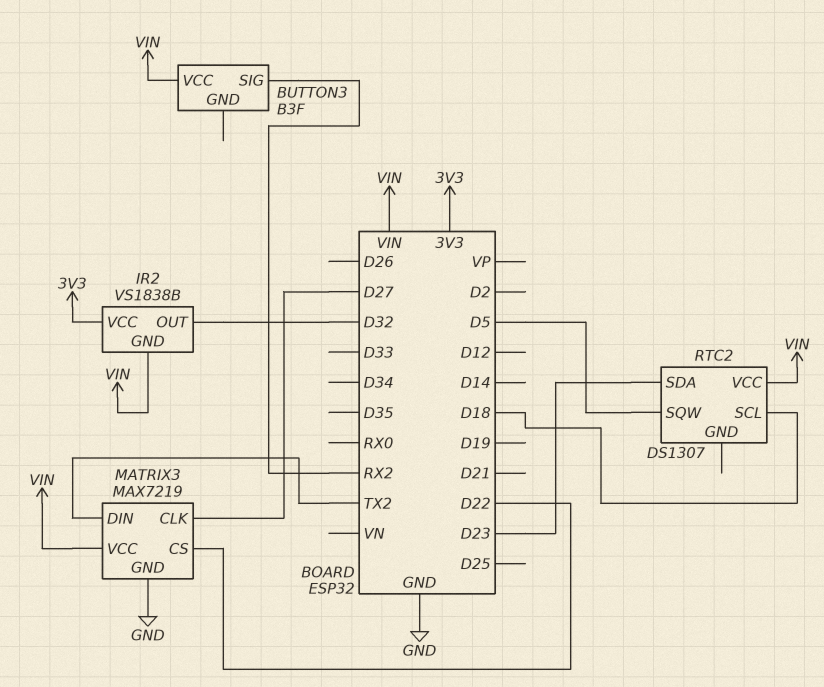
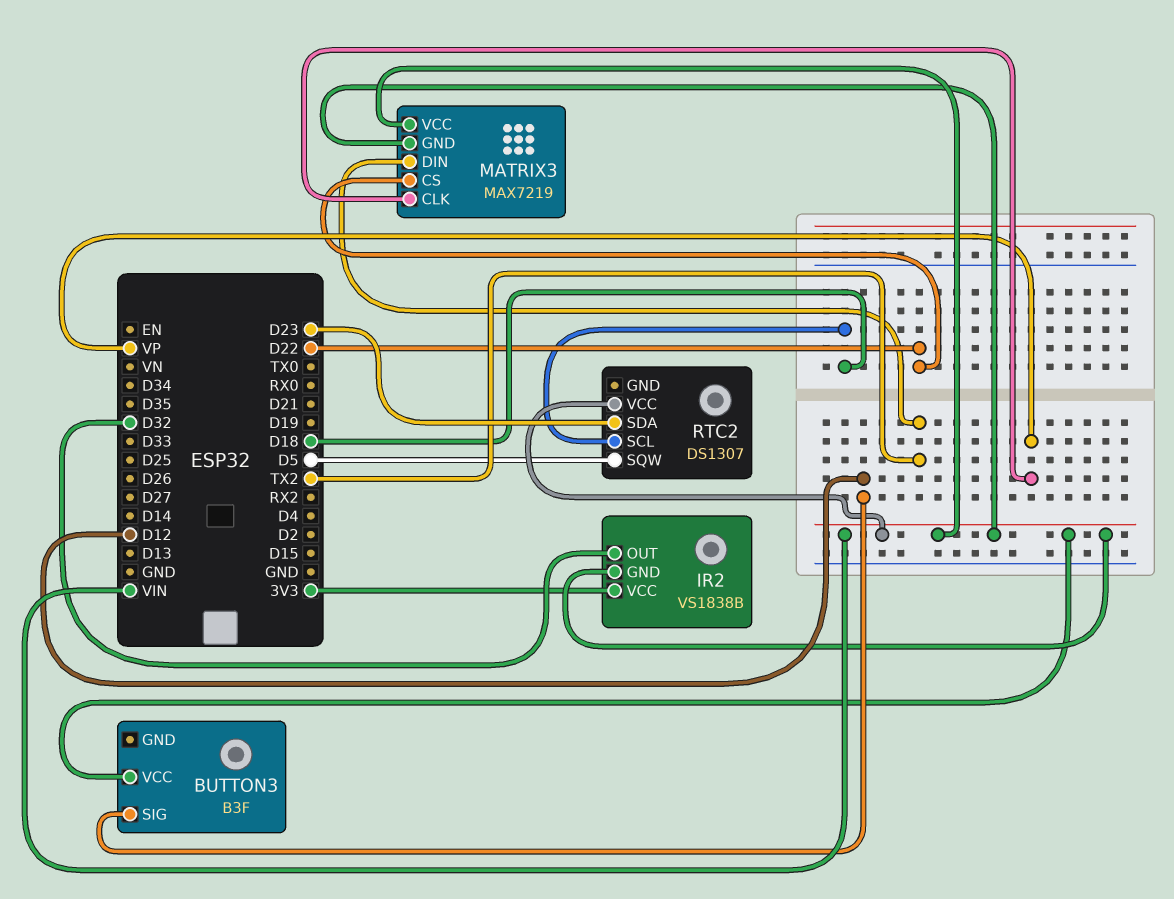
BUTTON3 pin SIG: RX2 -> D12
MATRIX3 pin CLK: D27 -> VP
MATRIX3 pin GND: GND -> VIN

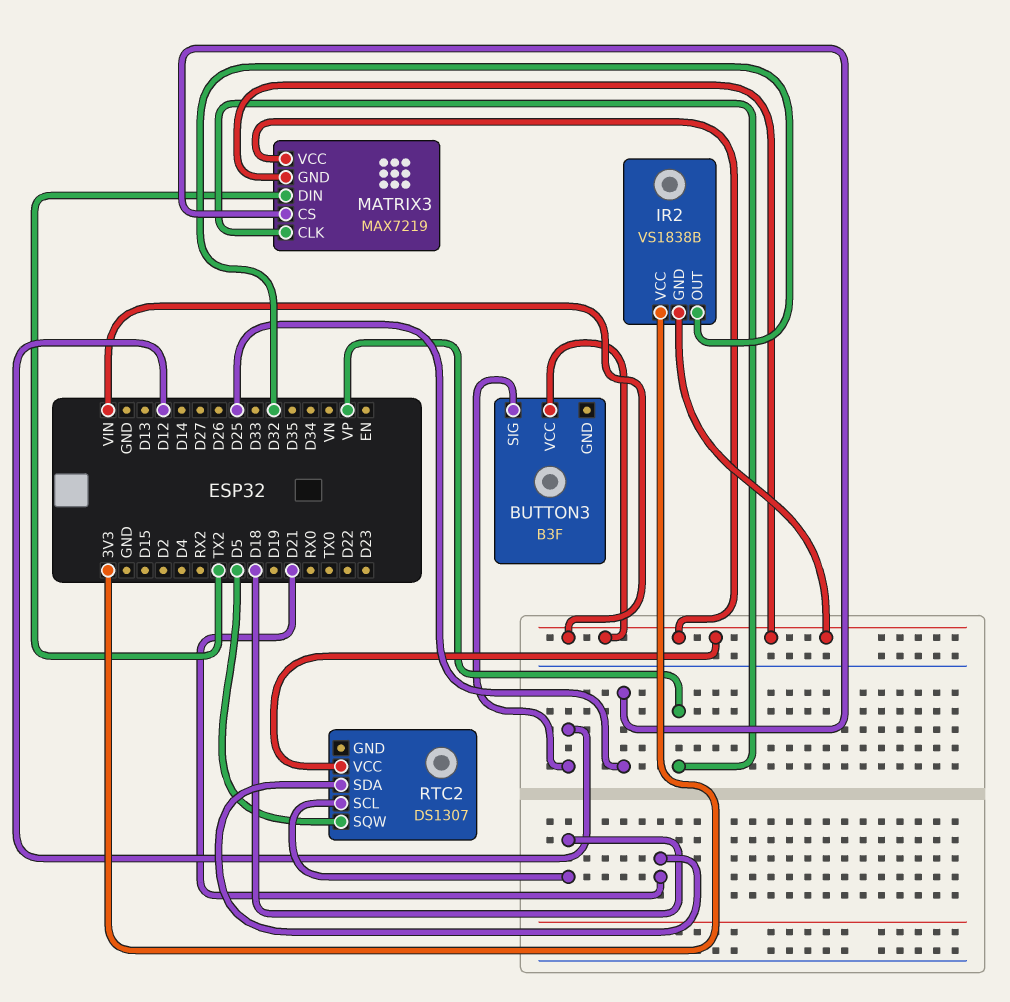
MATRIX3 pin CS: D22 -> D25
RTC2 pin SDA: D23 -> D21

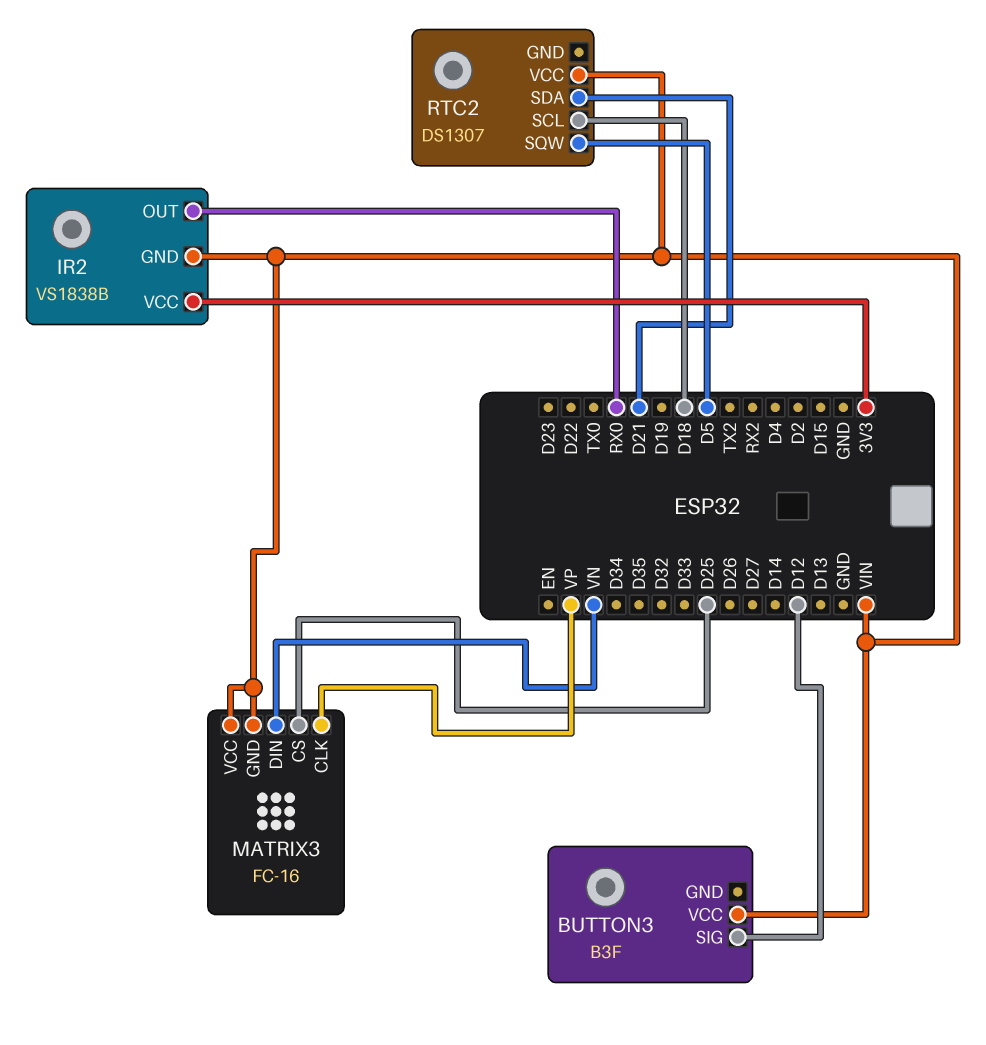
IR2 pin OUT: D32 -> RX0
MATRIX3: MAX7219 -> FC-16
MATRIX3 pin DIN: TX2 -> VN

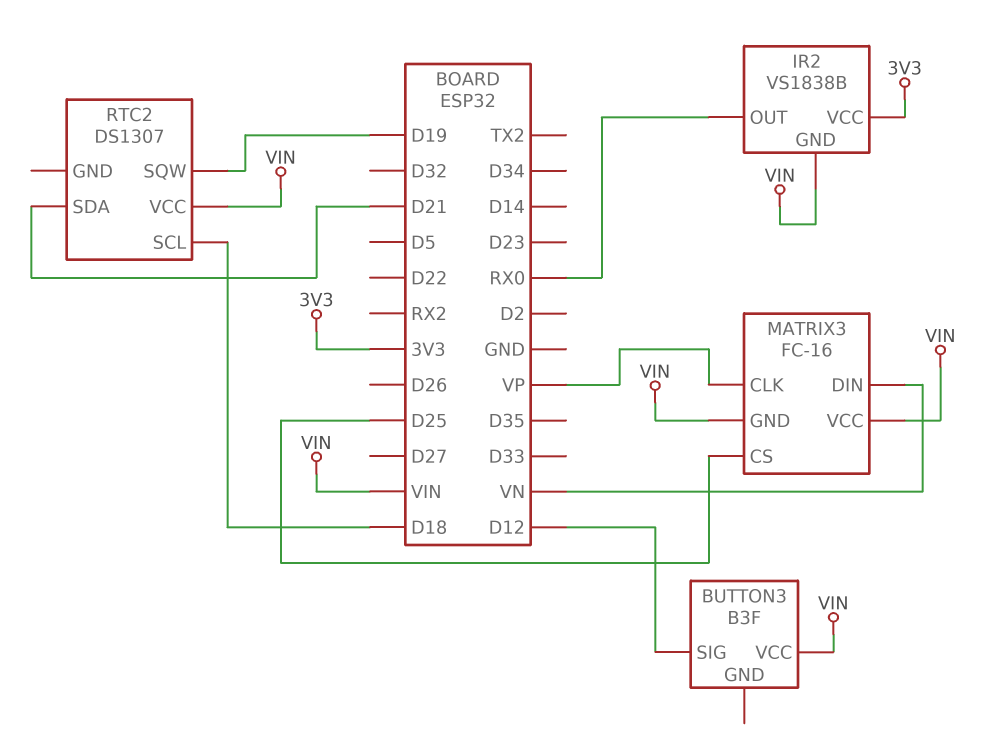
RTC2 pin SQW: D5 -> D19

